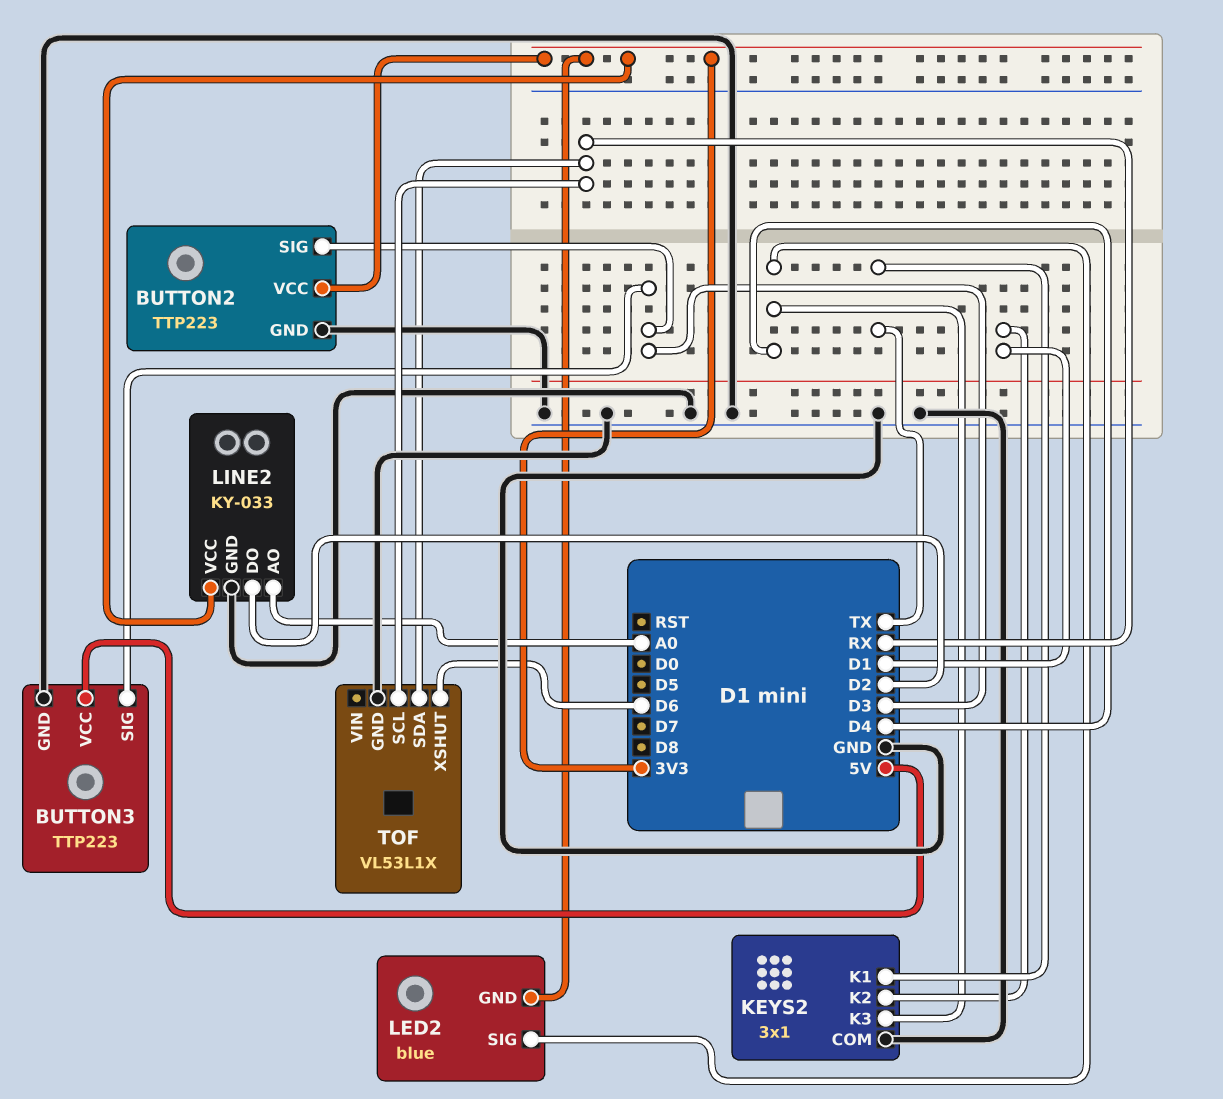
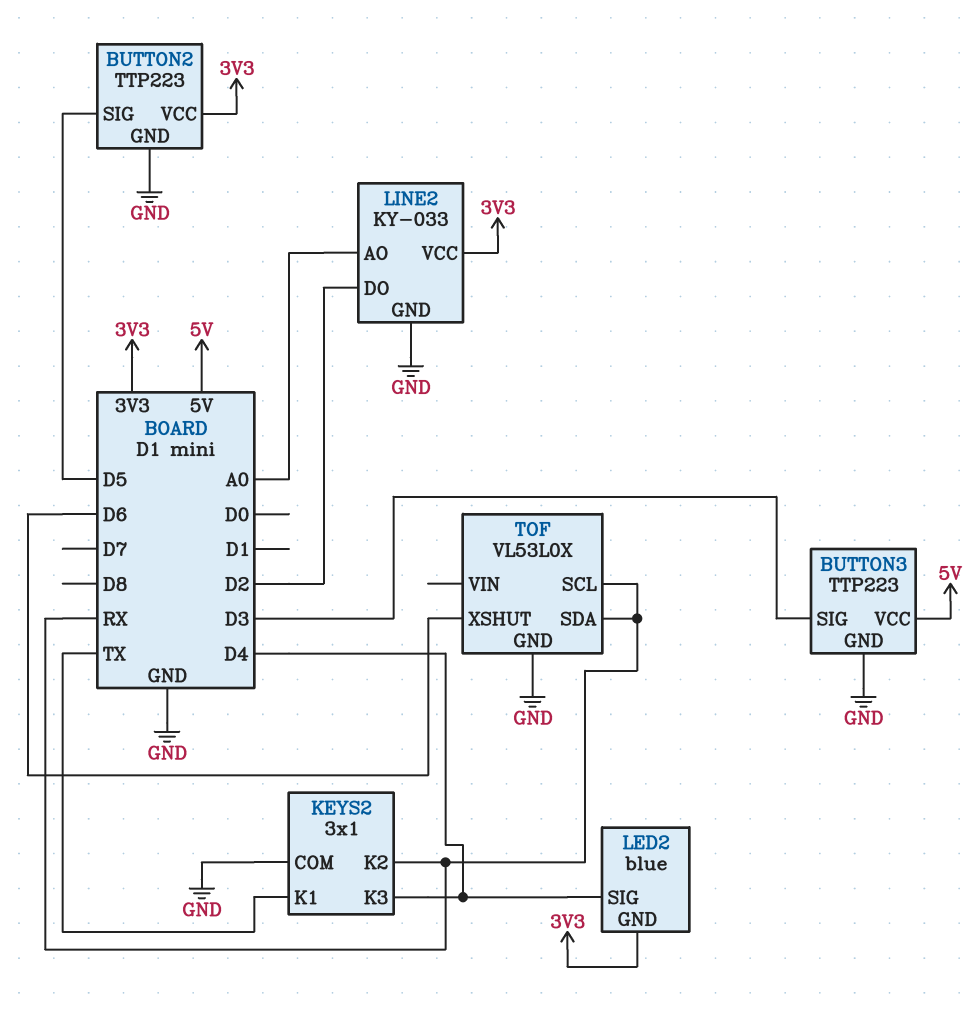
BUTTON2 pin SIG: D3 -> D5
KEYS2 pin K2: D1 -> RX
TOF: VL53L1X -> VL53L0X

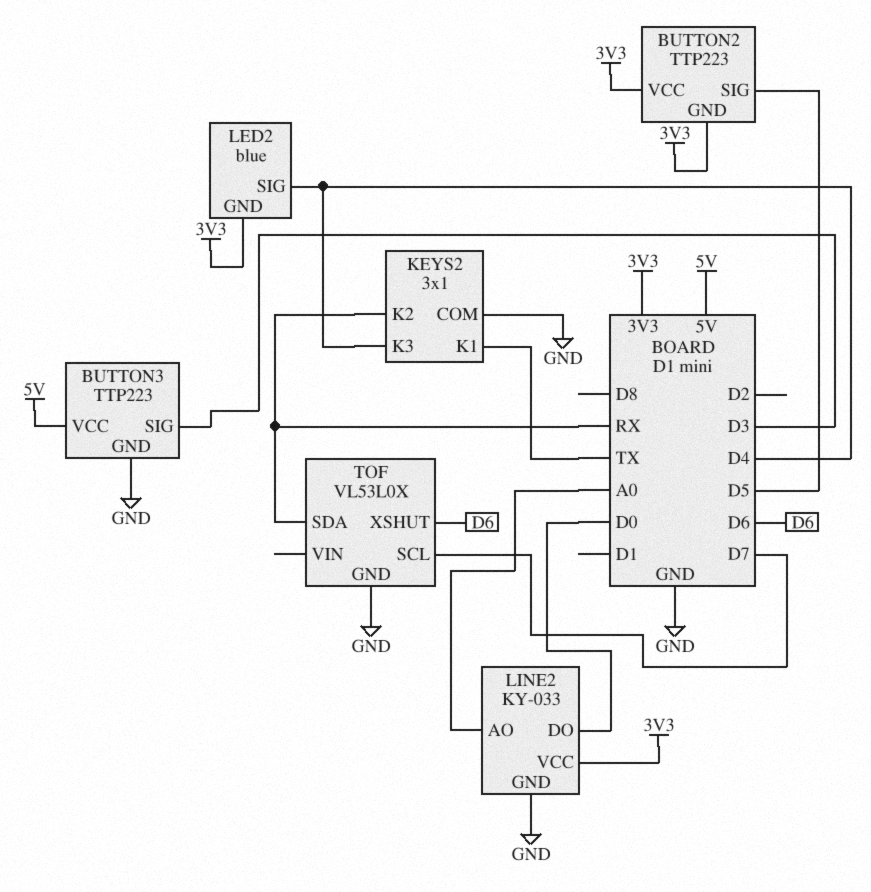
BUTTON2 pin GND: GND -> 3V3
LINE2 pin DO: D2 -> D0
TOF pin SCL: RX -> D7

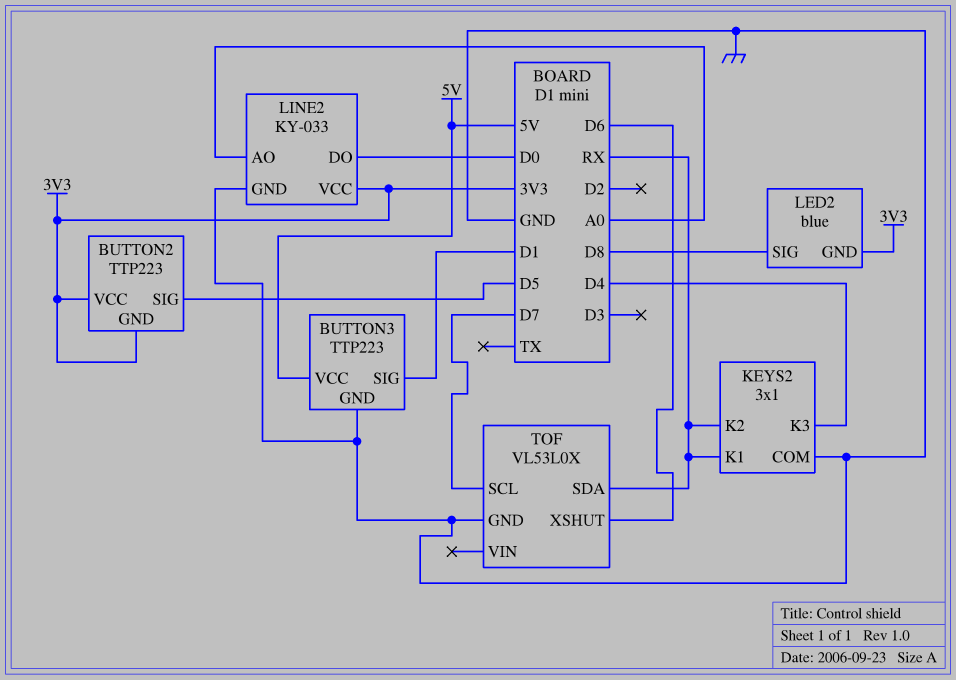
BUTTON3 pin SIG: D3 -> D1
KEYS2 pin K1: TX -> RX
LED2 pin SIG: D4 -> D8

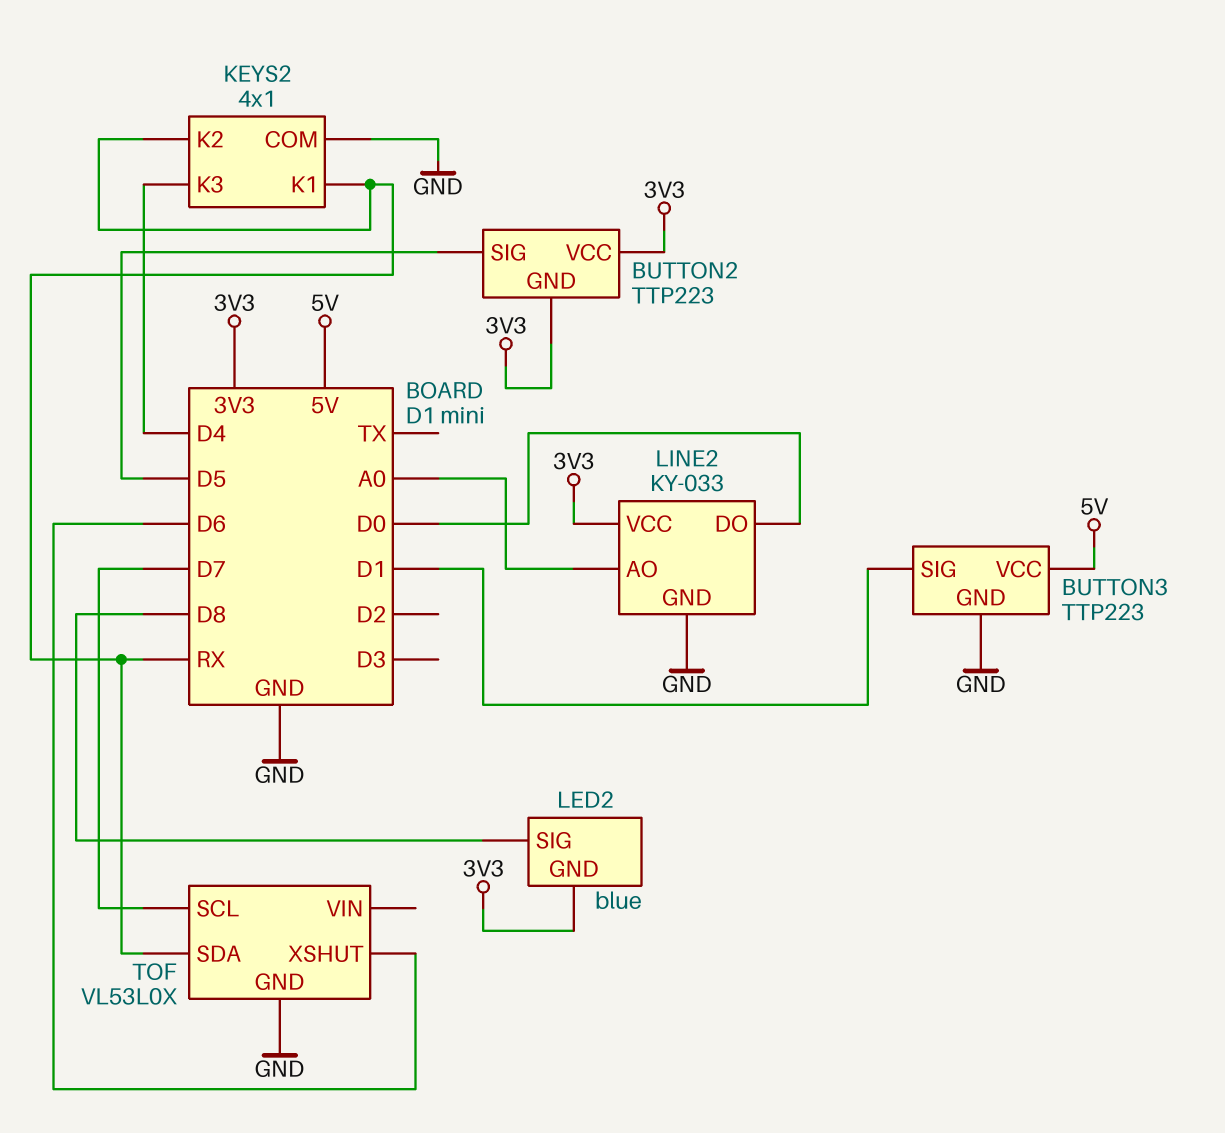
KEYS2: 3x1 -> 4x1

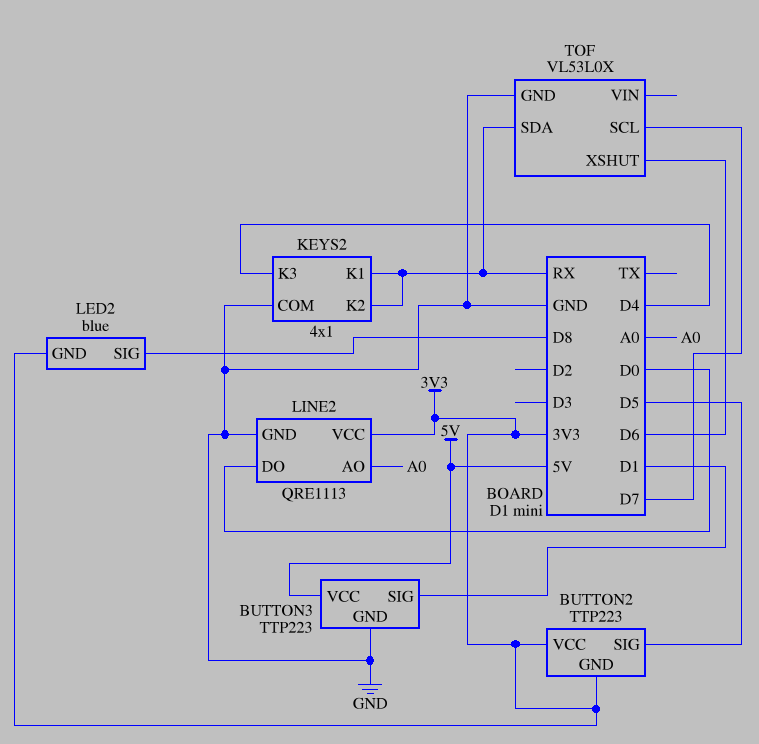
LINE2: KY-033 -> QRE1113

